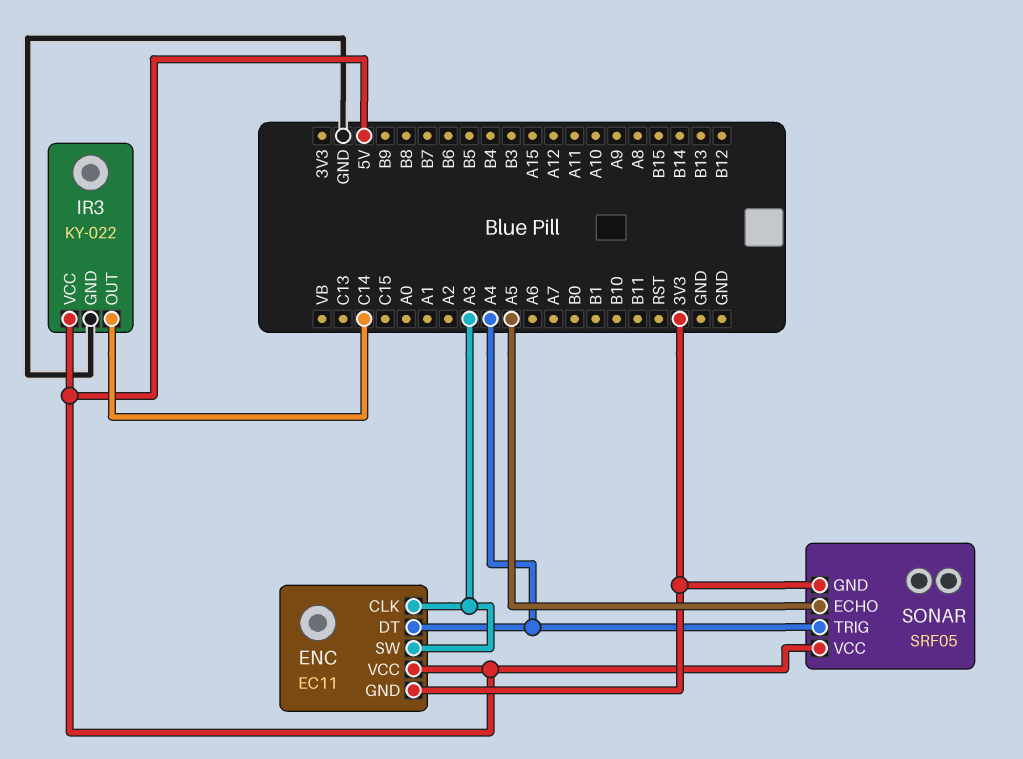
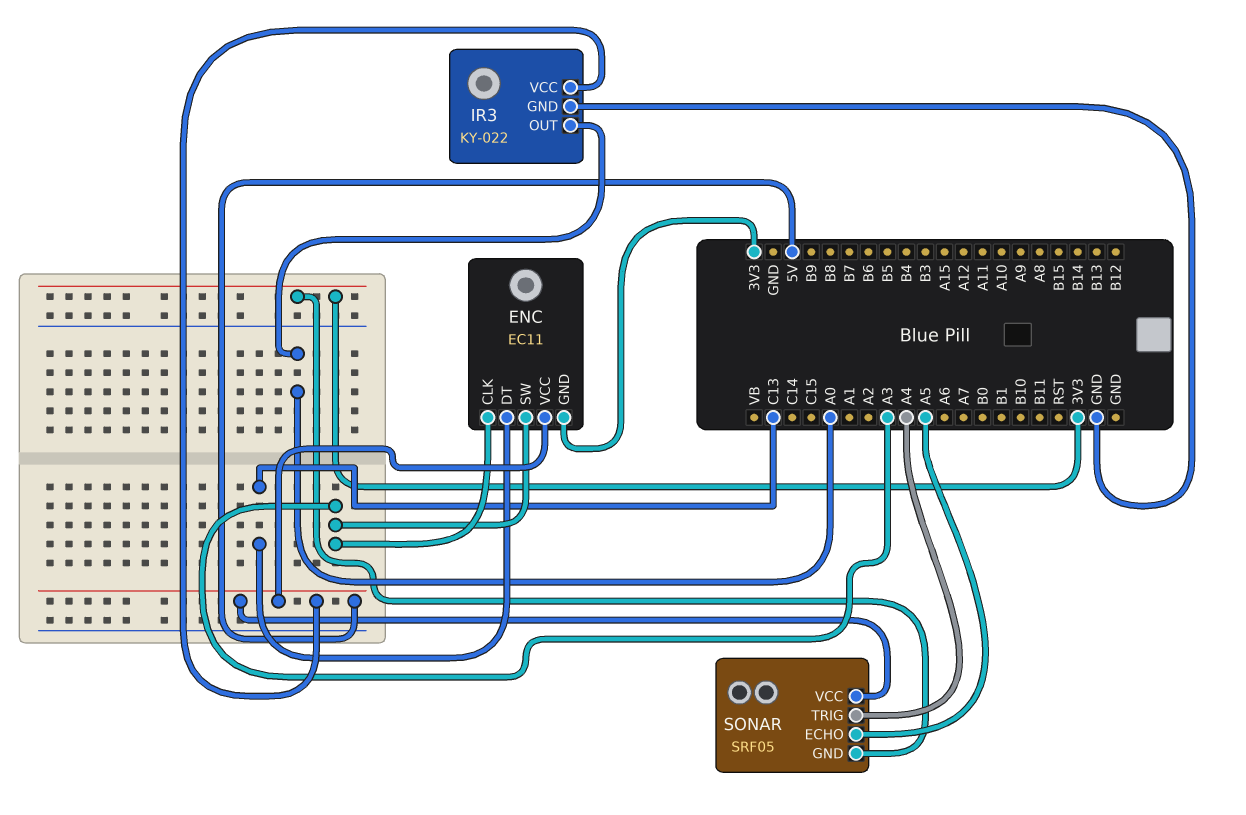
ENC pin DT: A4 -> C13
IR3 pin OUT: C14 -> A0

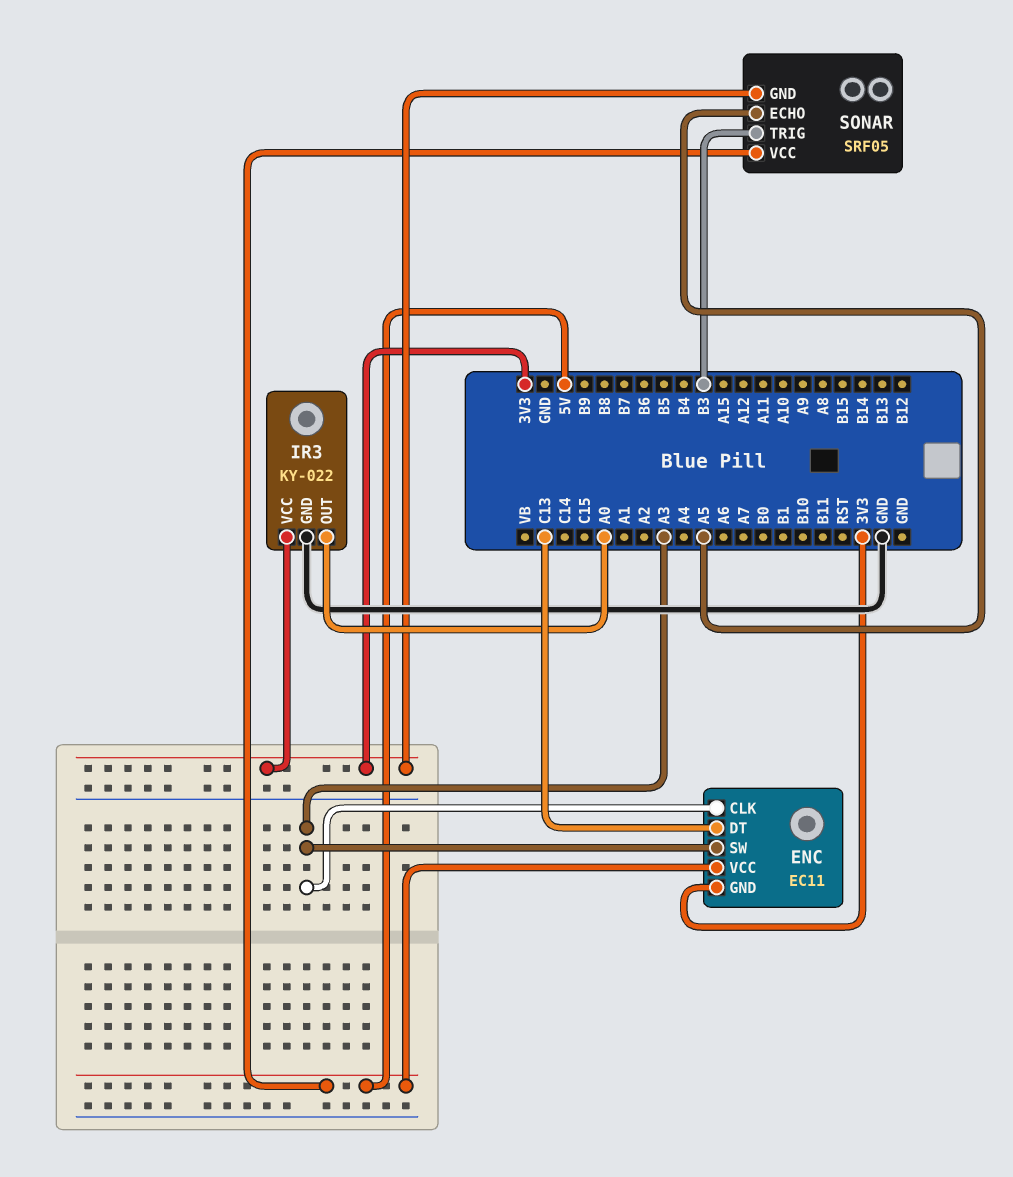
IR3 pin VCC: 5V -> 3V3
SONAR pin TRIG: A4 -> B3

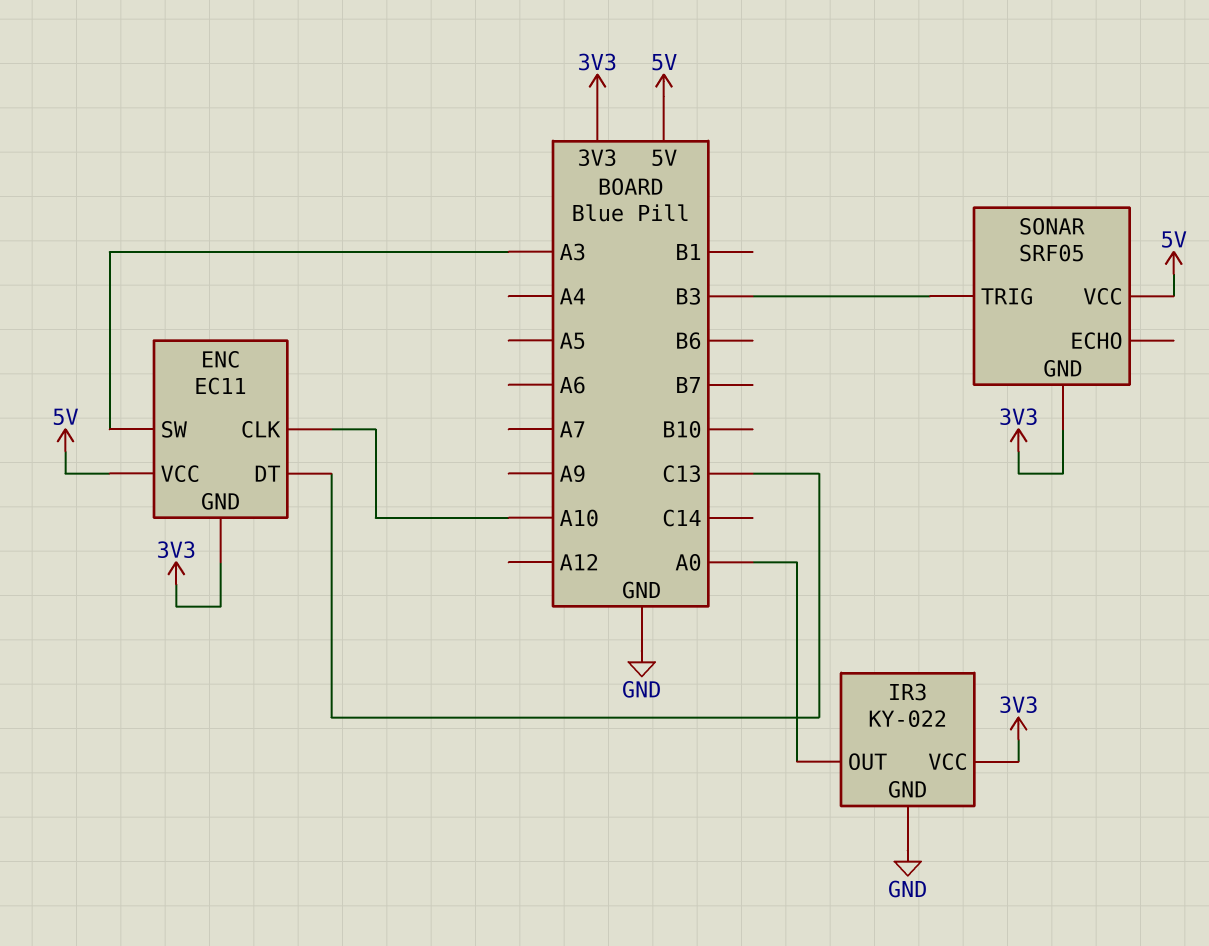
ENC pin CLK: A3 -> A10
SONAR pin ECHO: A5 -> none

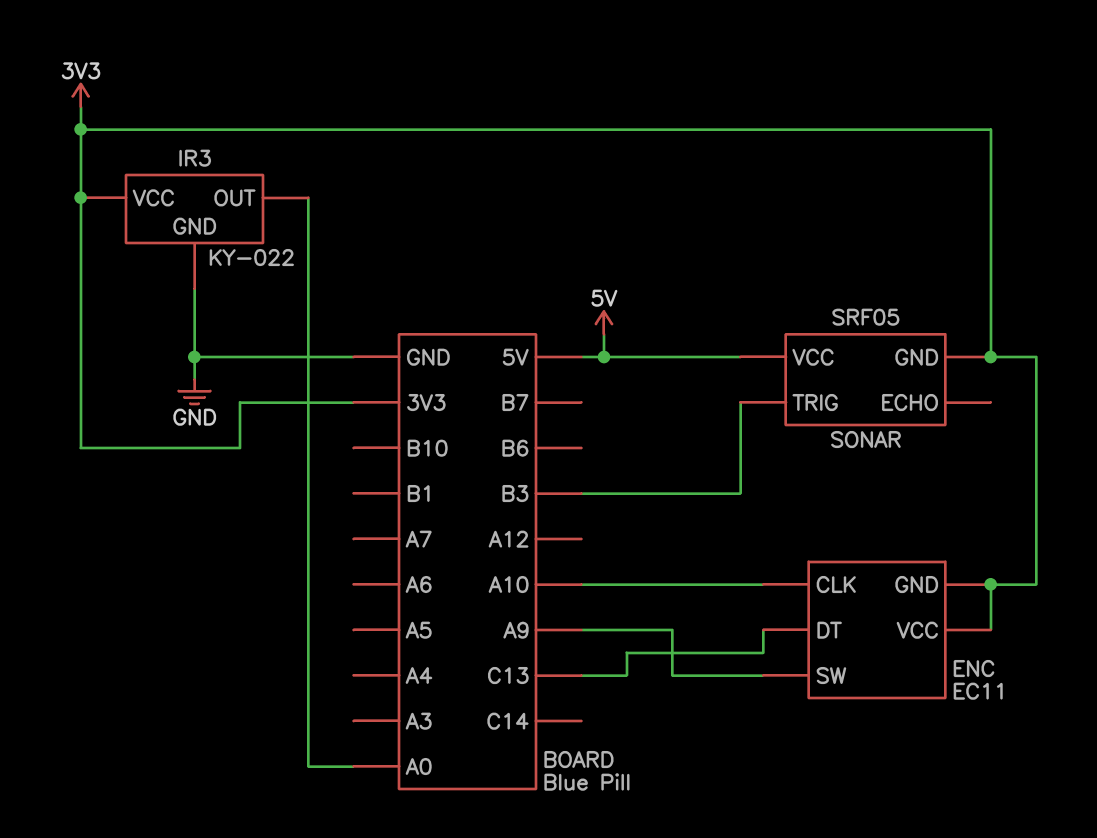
ENC pin SW: A3 -> A9
ENC pin VCC: 5V -> 3V3

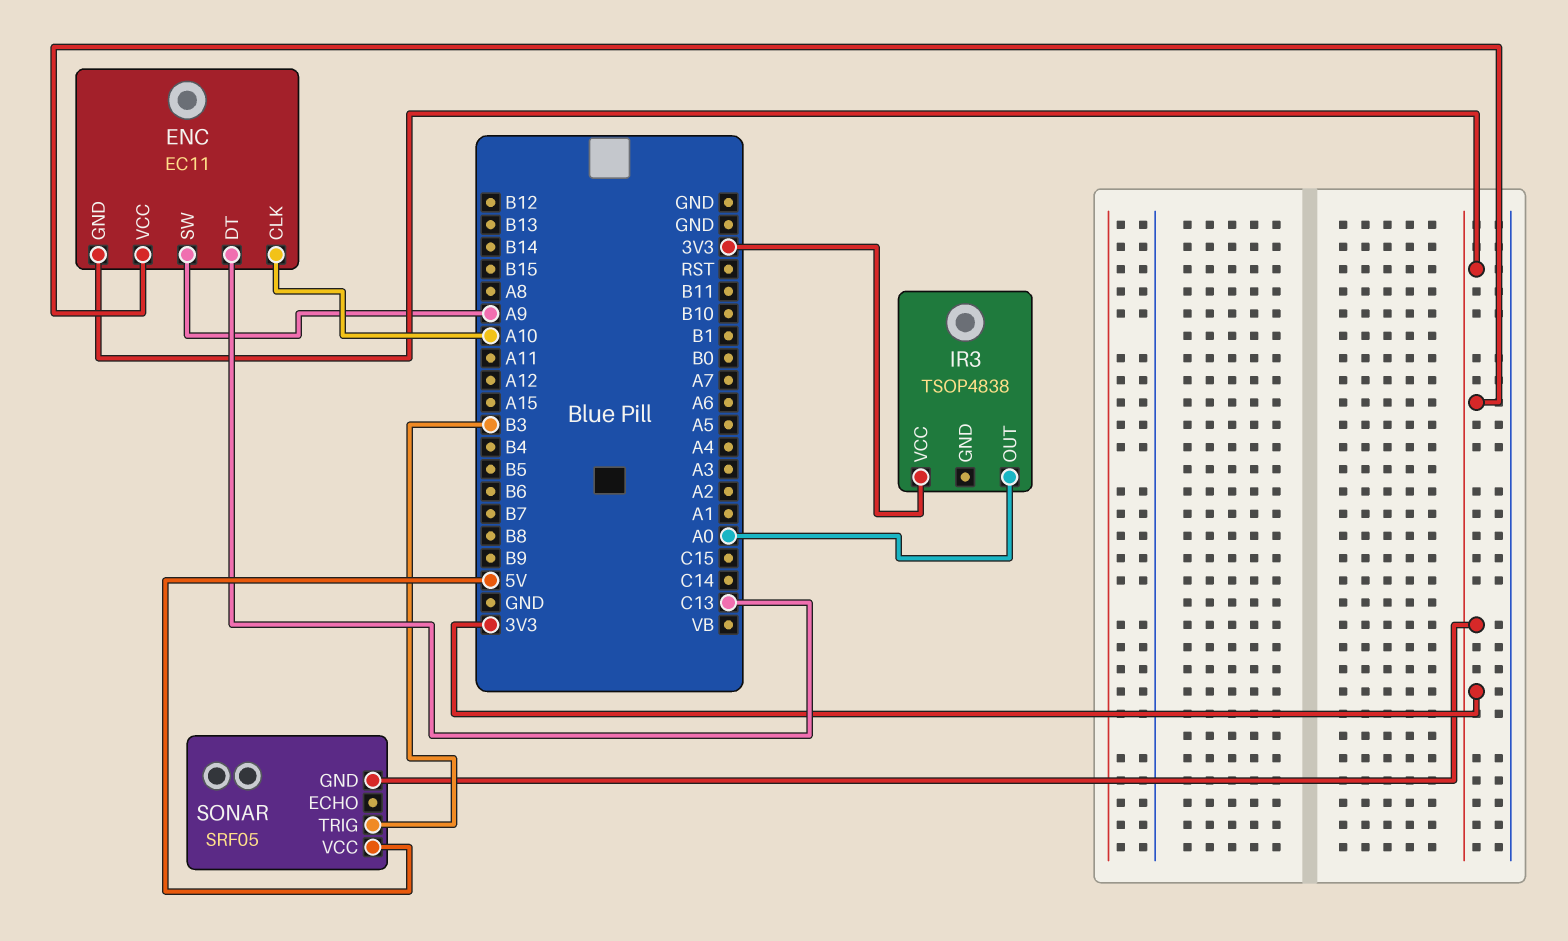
IR3: KY-022 -> TSOP4838
IR3 pin GND: GND -> none

